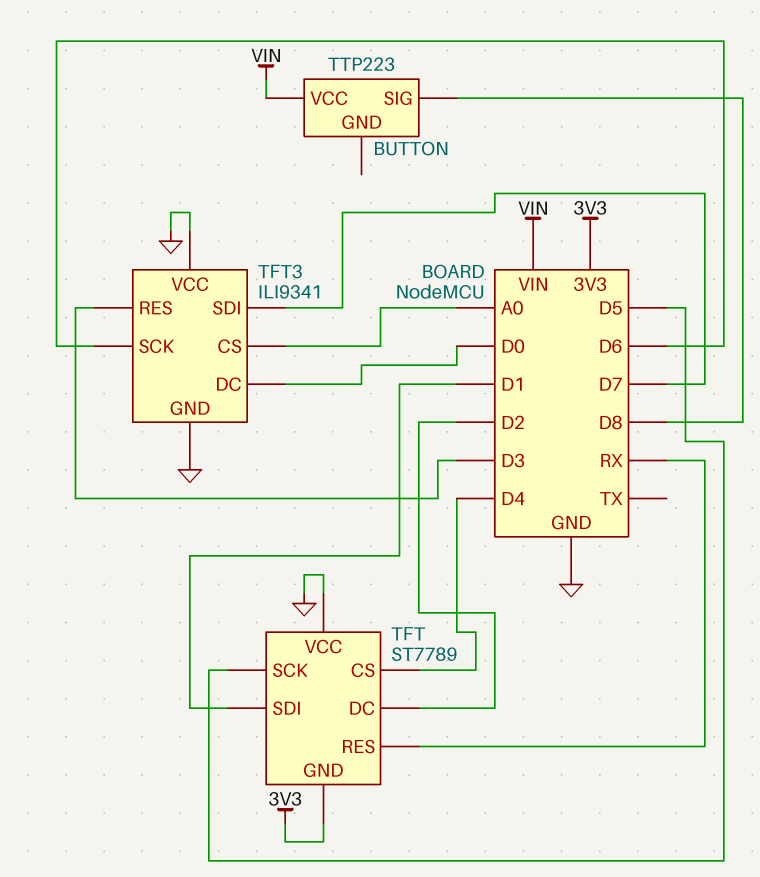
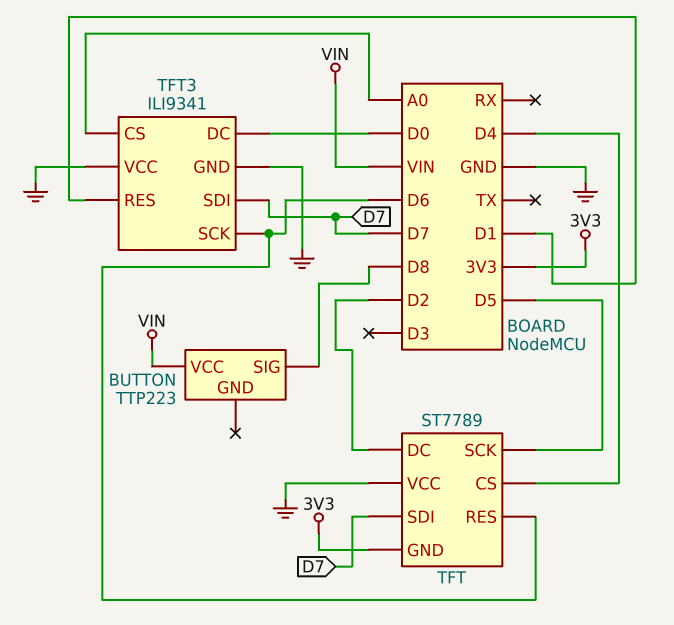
TFT pin RES: RX -> D6
TFT pin SDI: D1 -> D7
TFT3 pin RES: D3 -> D1

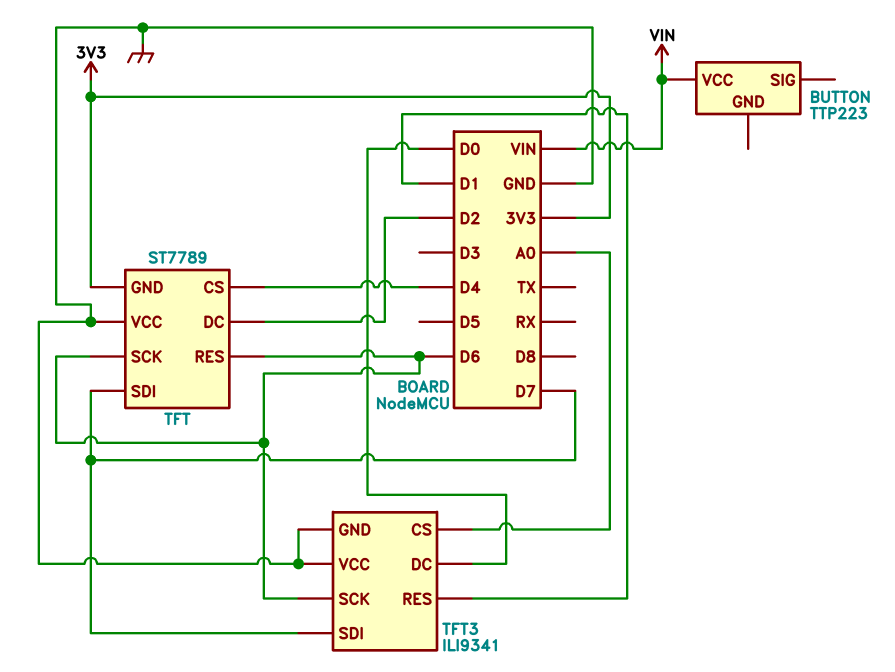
BUTTON pin SIG: D8 -> none
TFT pin SCK: D5 -> D6

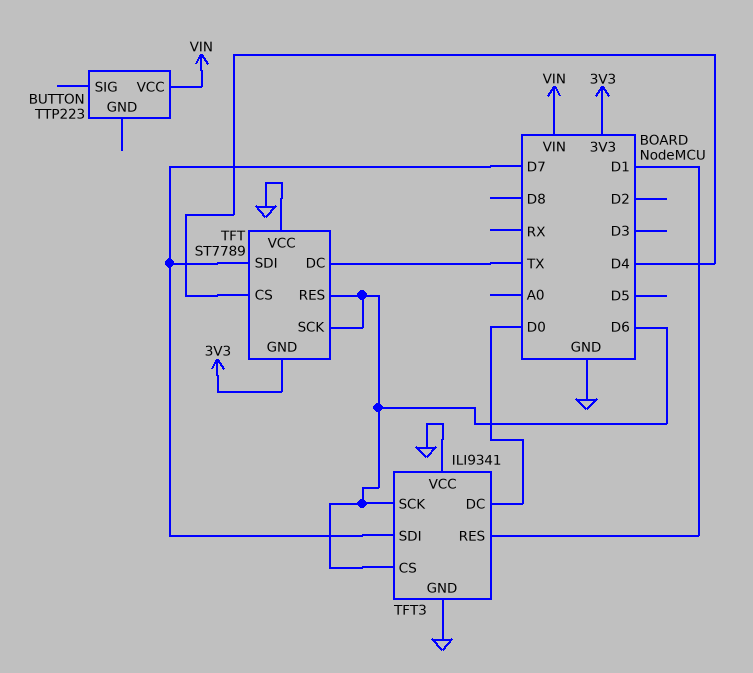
TFT pin DC: D2 -> TX
TFT3 pin CS: A0 -> D6

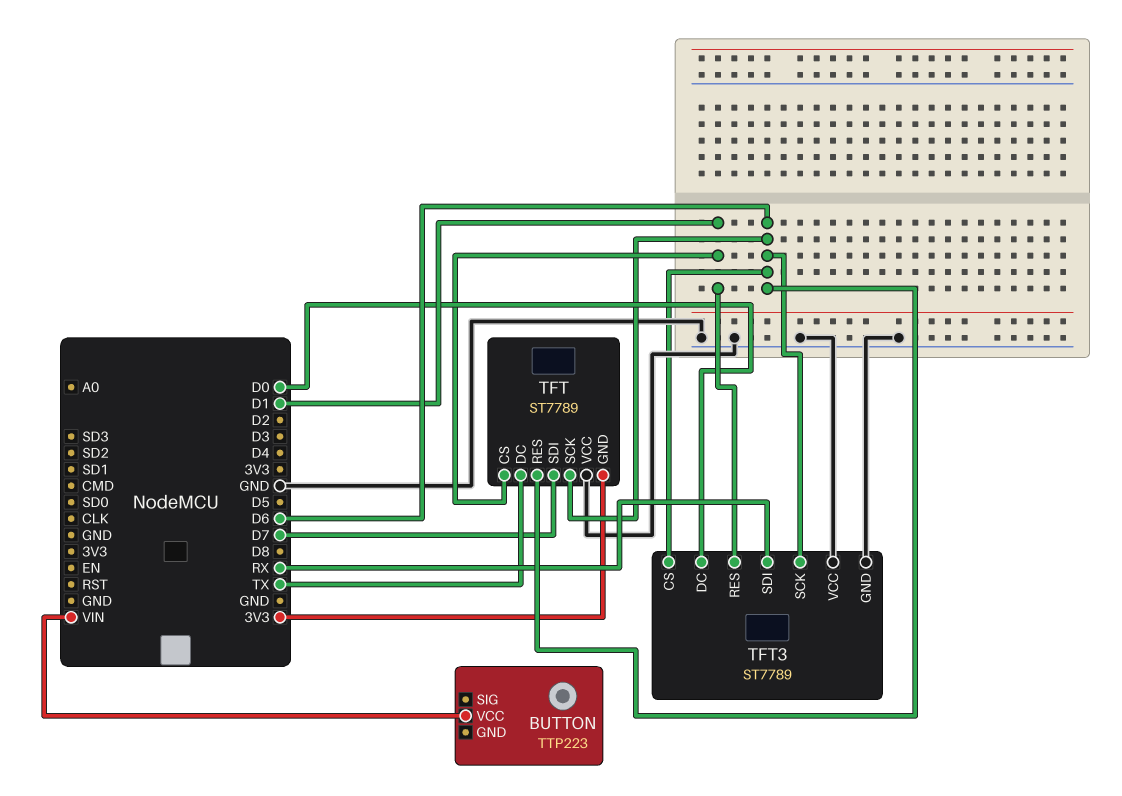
TFT pin CS: D4 -> D1
TFT3: ILI9341 -> ST7789
TFT3 pin SDI: D7 -> RX

